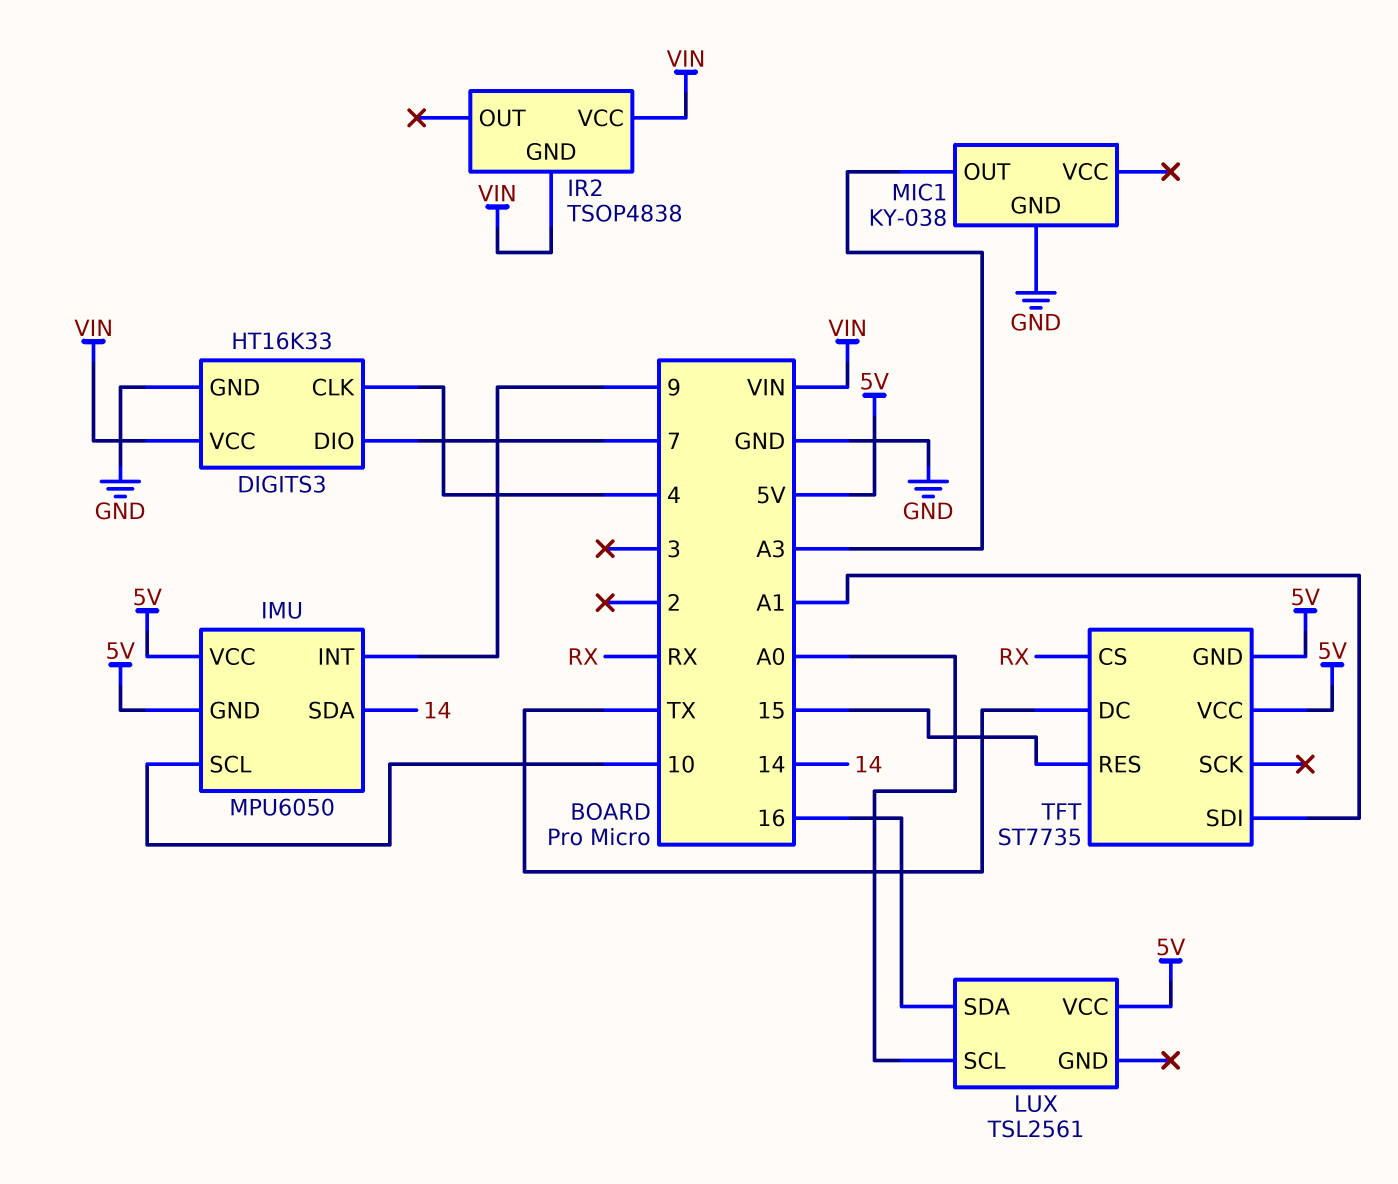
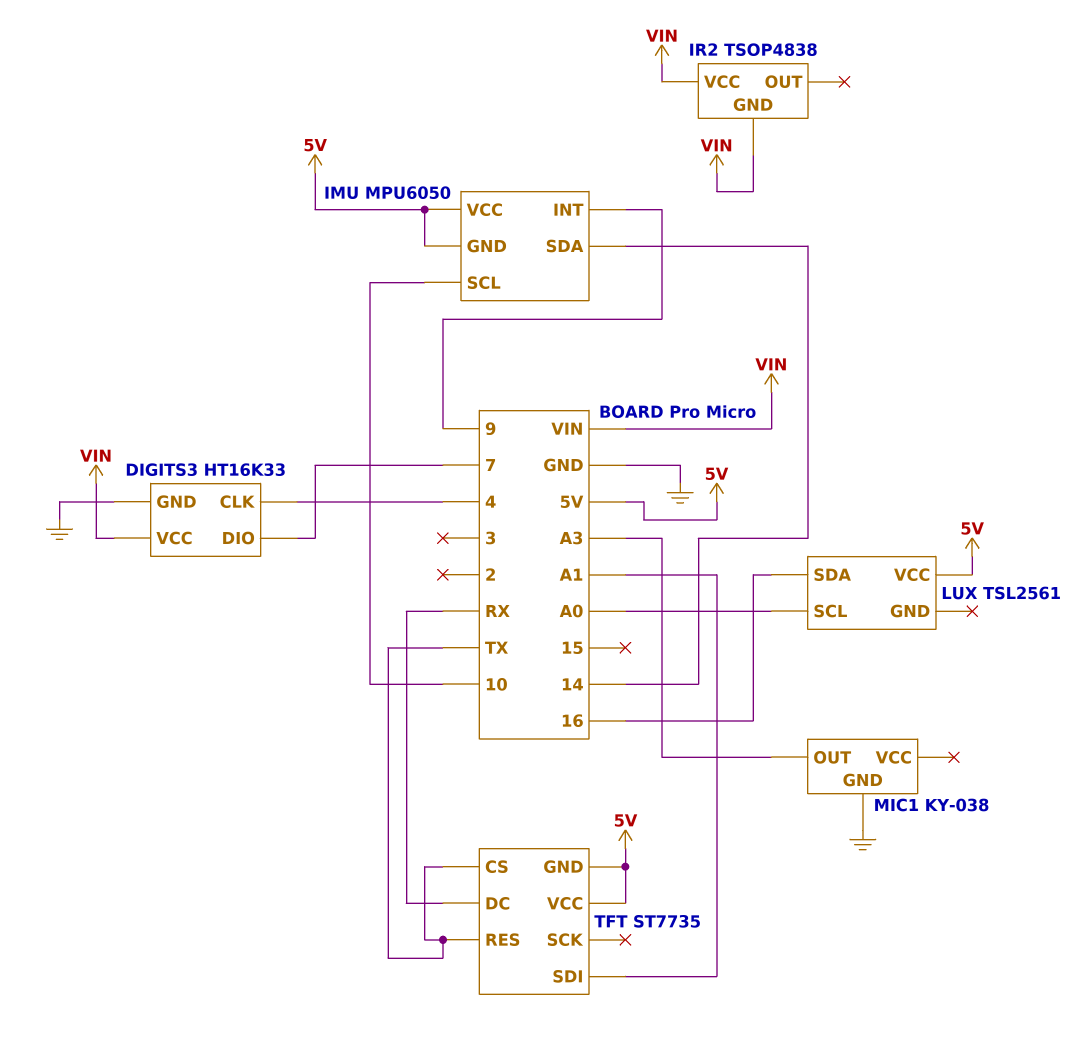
TFT pin CS: RX -> TX
TFT pin DC: TX -> RX
TFT pin RES: 15 -> TX

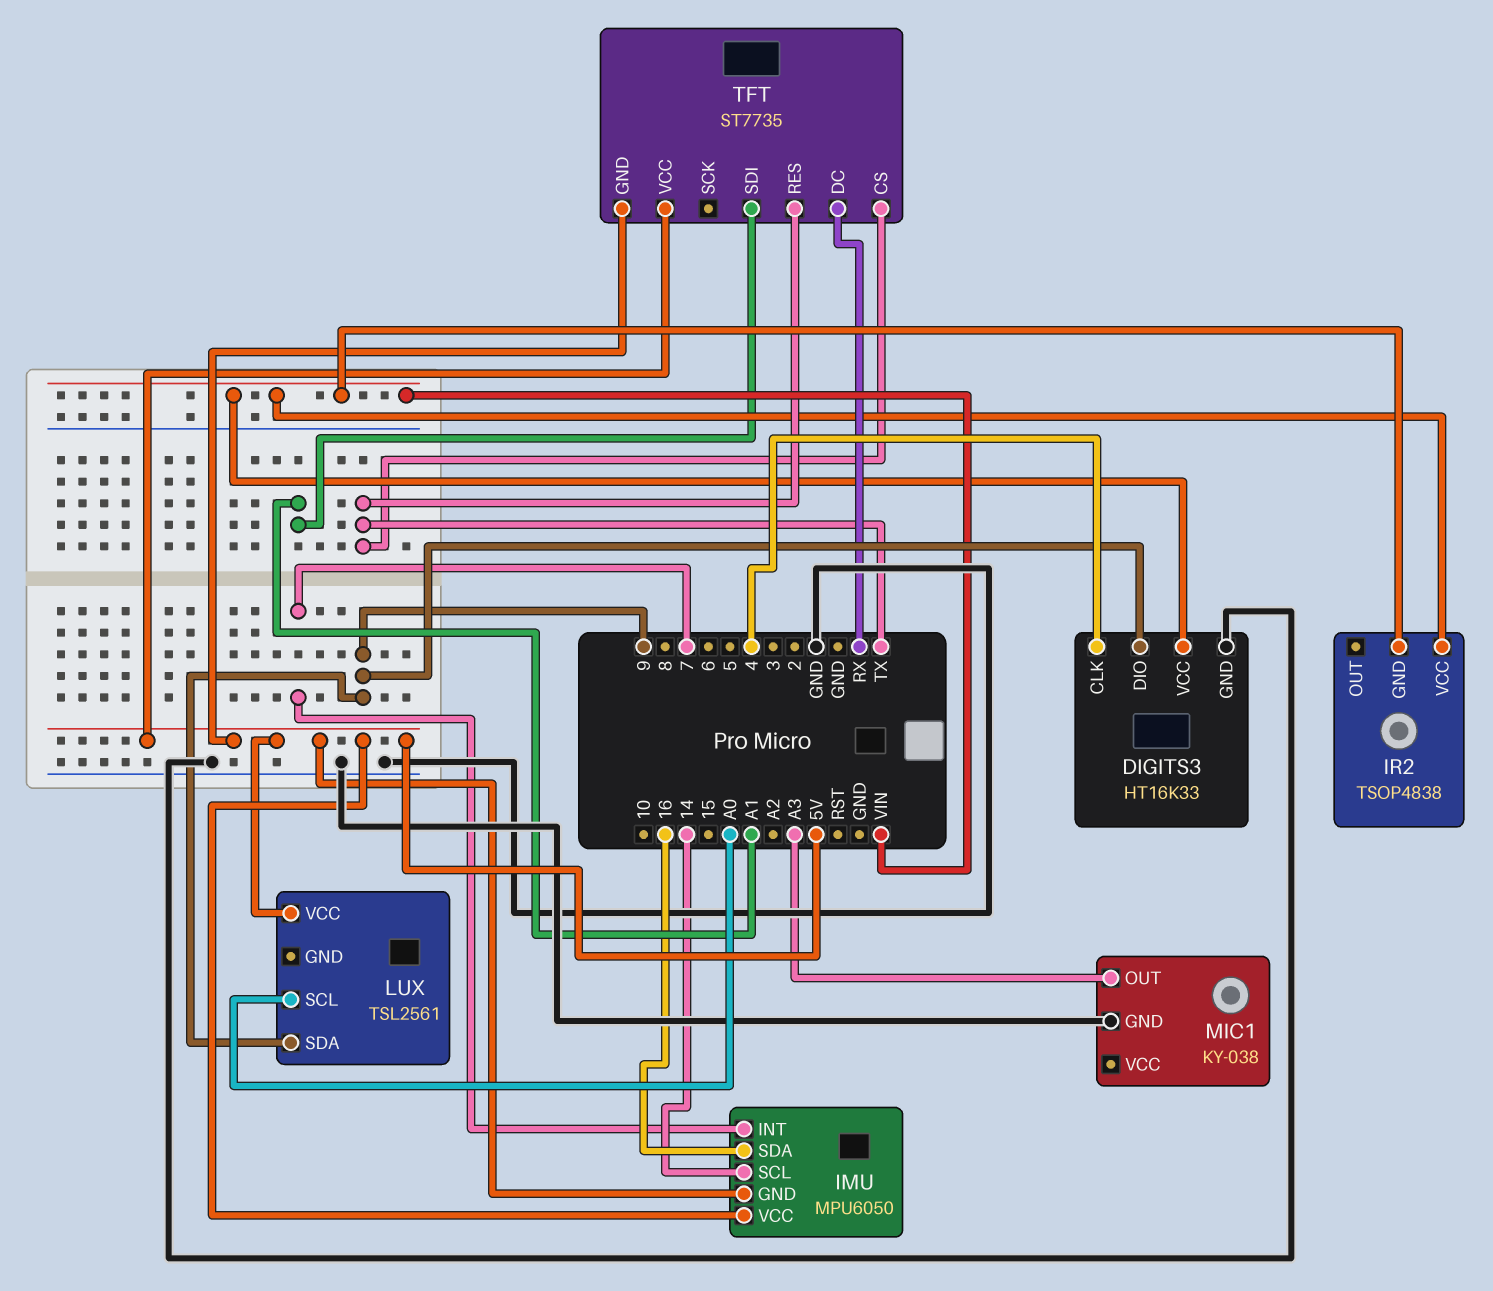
DIGITS3 pin DIO: 7 -> 9
IMU pin INT: 9 -> 7
IMU pin SCL: 10 -> 14
IMU pin SDA: 14 -> 16
LUX pin SDA: 16 -> 9

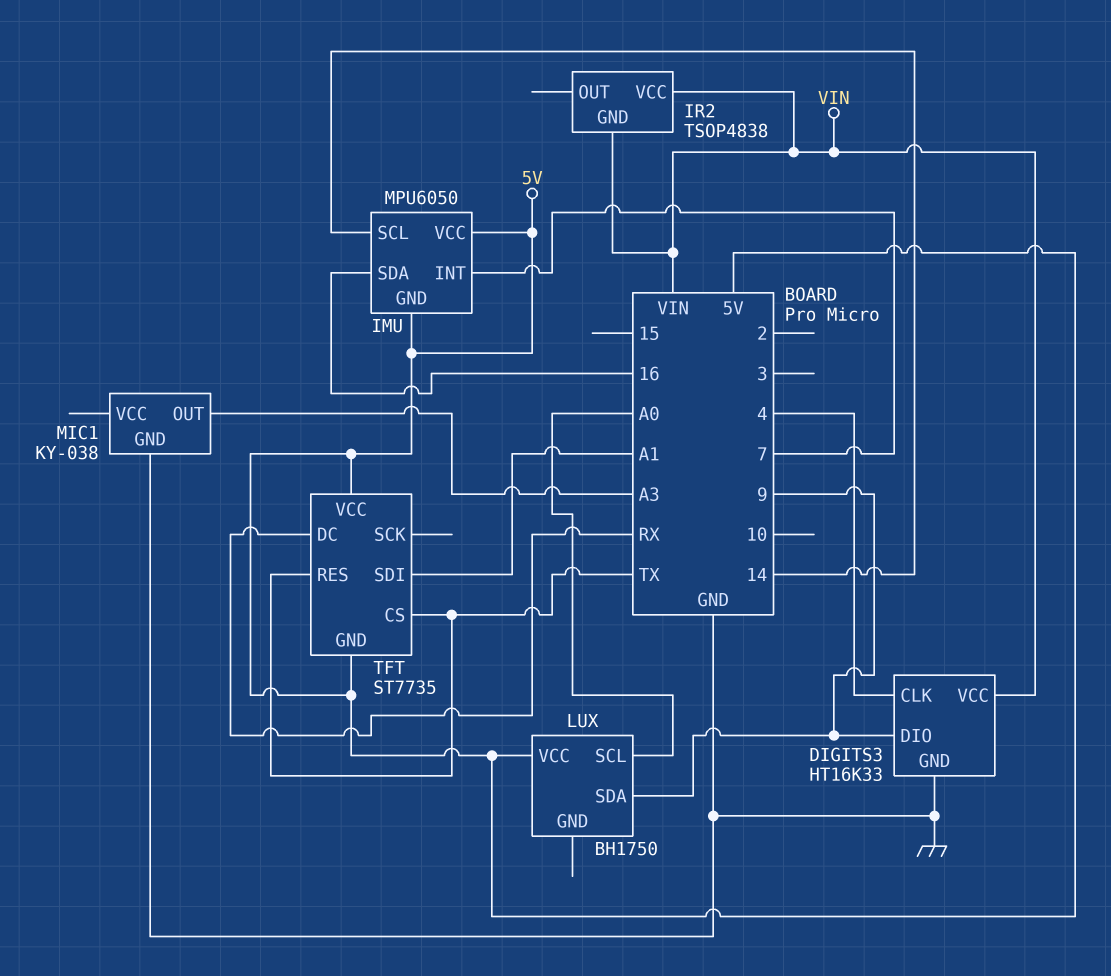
LUX: TSL2561 -> BH1750

